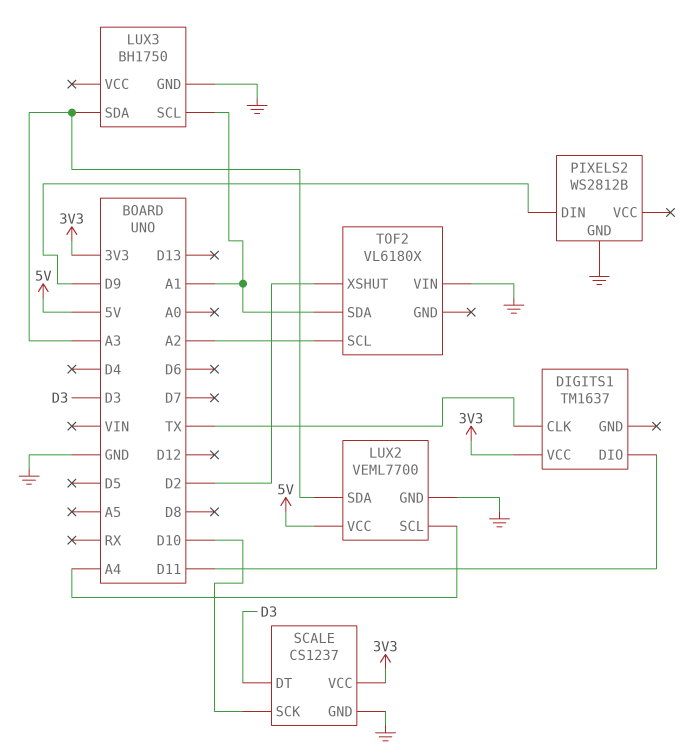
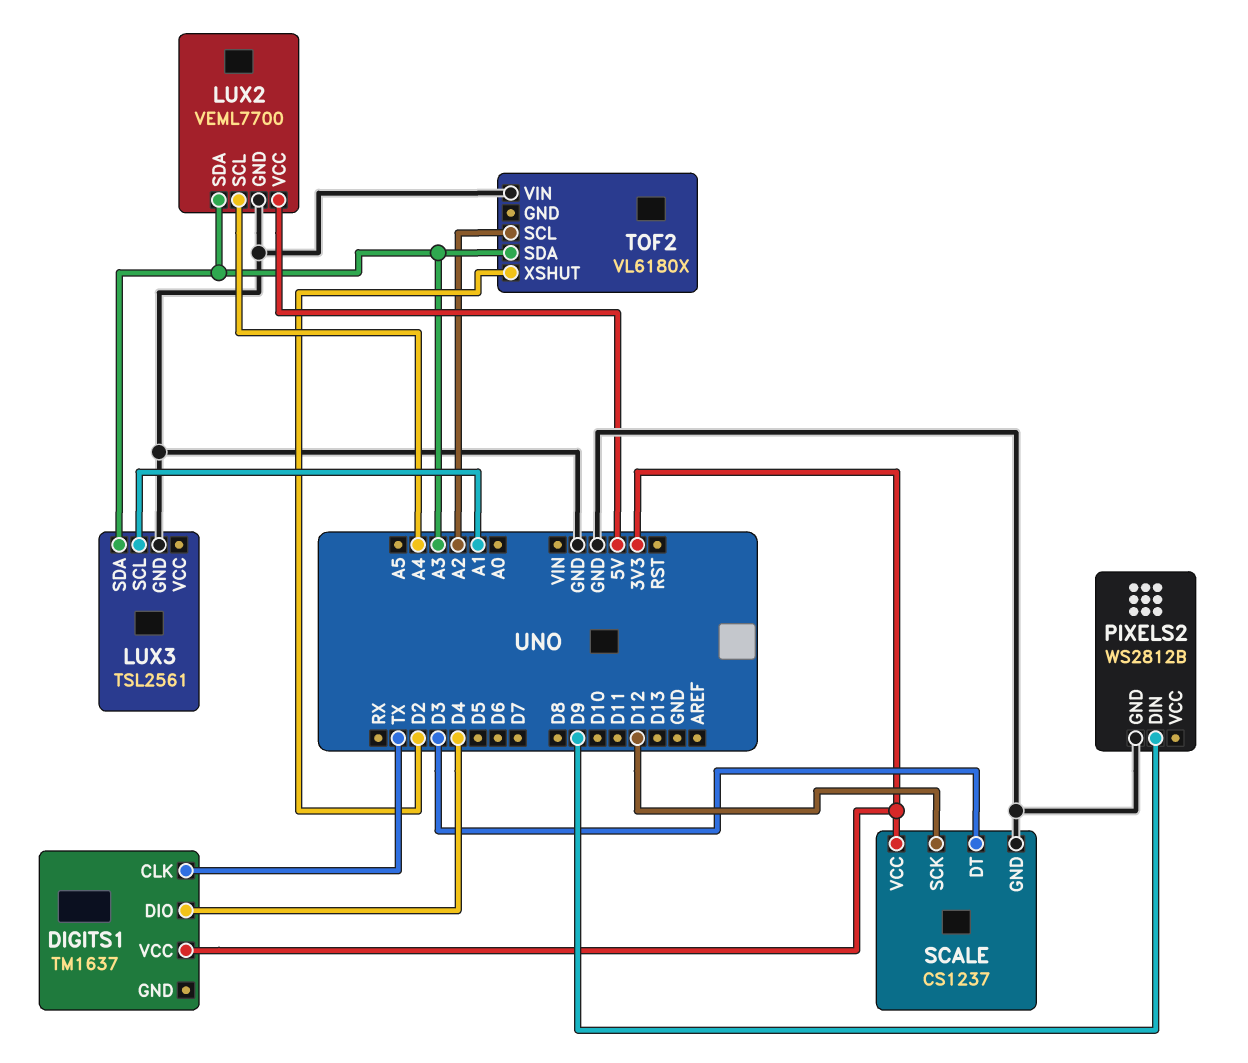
DIGITS1 pin DIO: D11 -> D4
LUX3: BH1750 -> TSL2561
SCALE pin SCK: D10 -> D12
TOF2 pin SDA: A1 -> A3

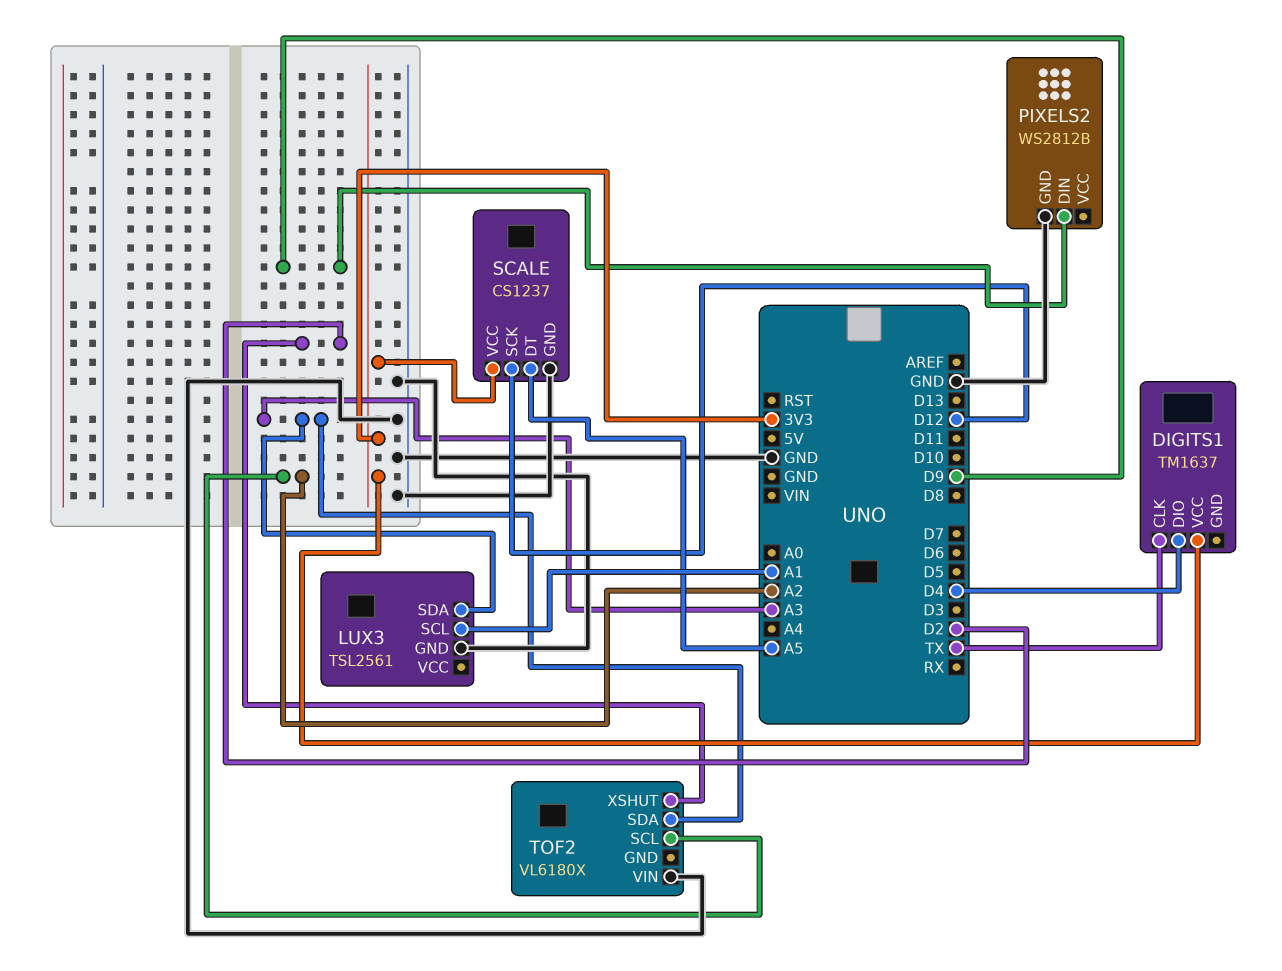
LUX2: VEML7700 -> none
LUX2 pin GND: GND -> none
LUX2 pin SCL: A4 -> none
LUX2 pin SDA: A3 -> none
LUX2 pin VCC: 5V -> none
SCALE pin DT: D3 -> A5

